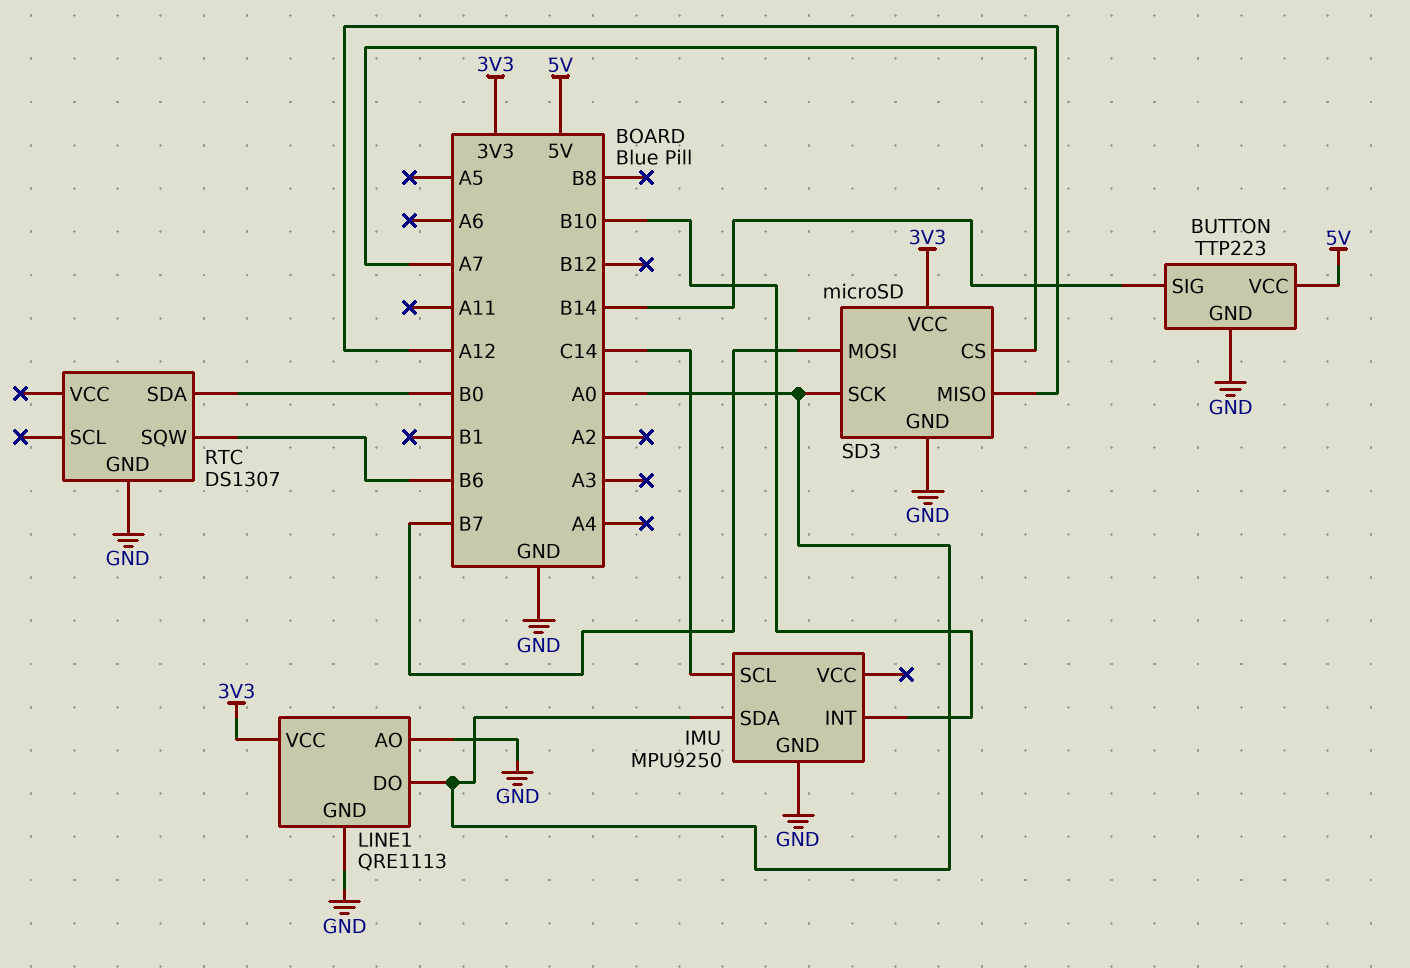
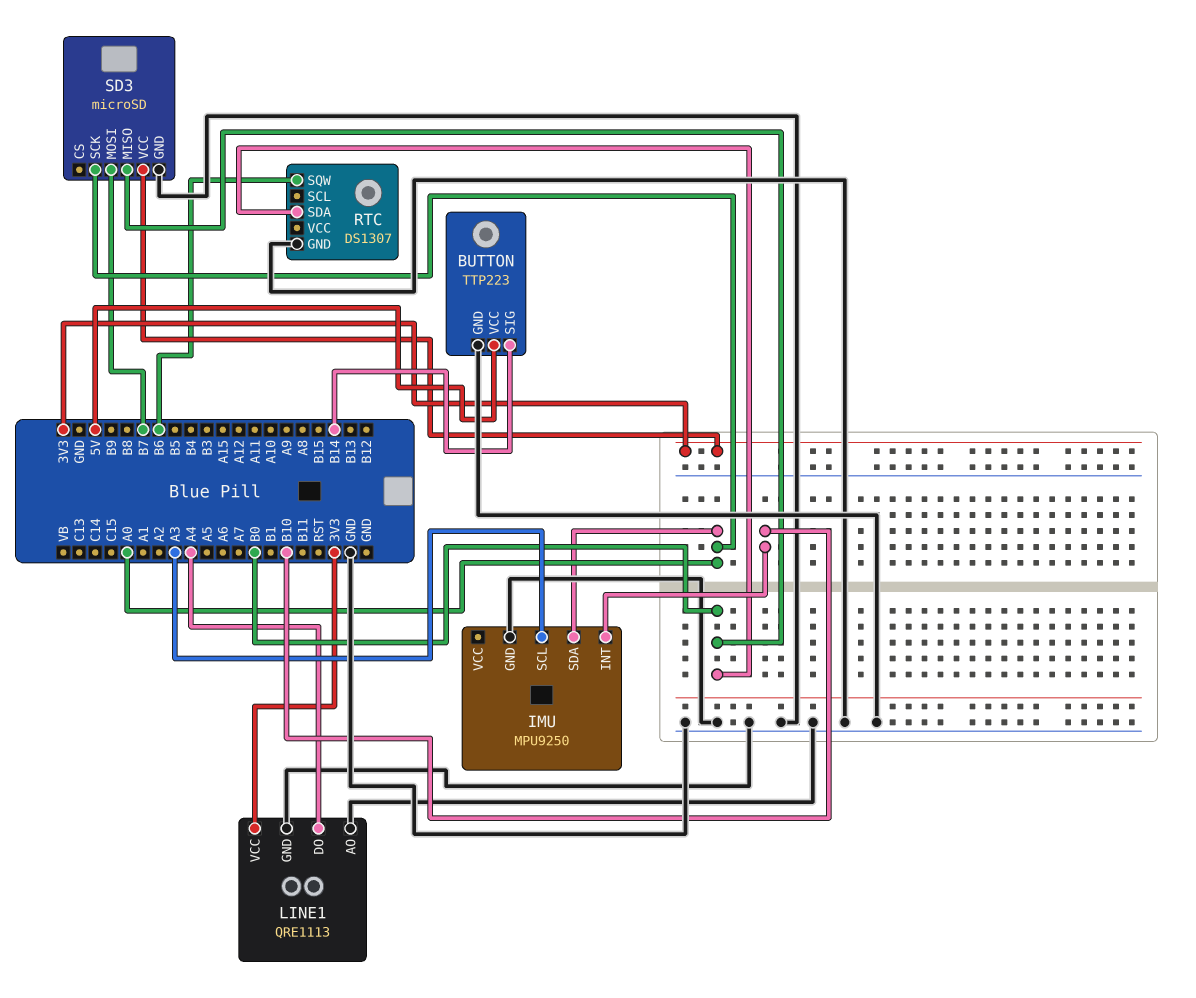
IMU pin SCL: C14 -> A3
LINE1 pin DO: A0 -> A4
SD3 pin CS: A7 -> none
SD3 pin MISO: A12 -> B0

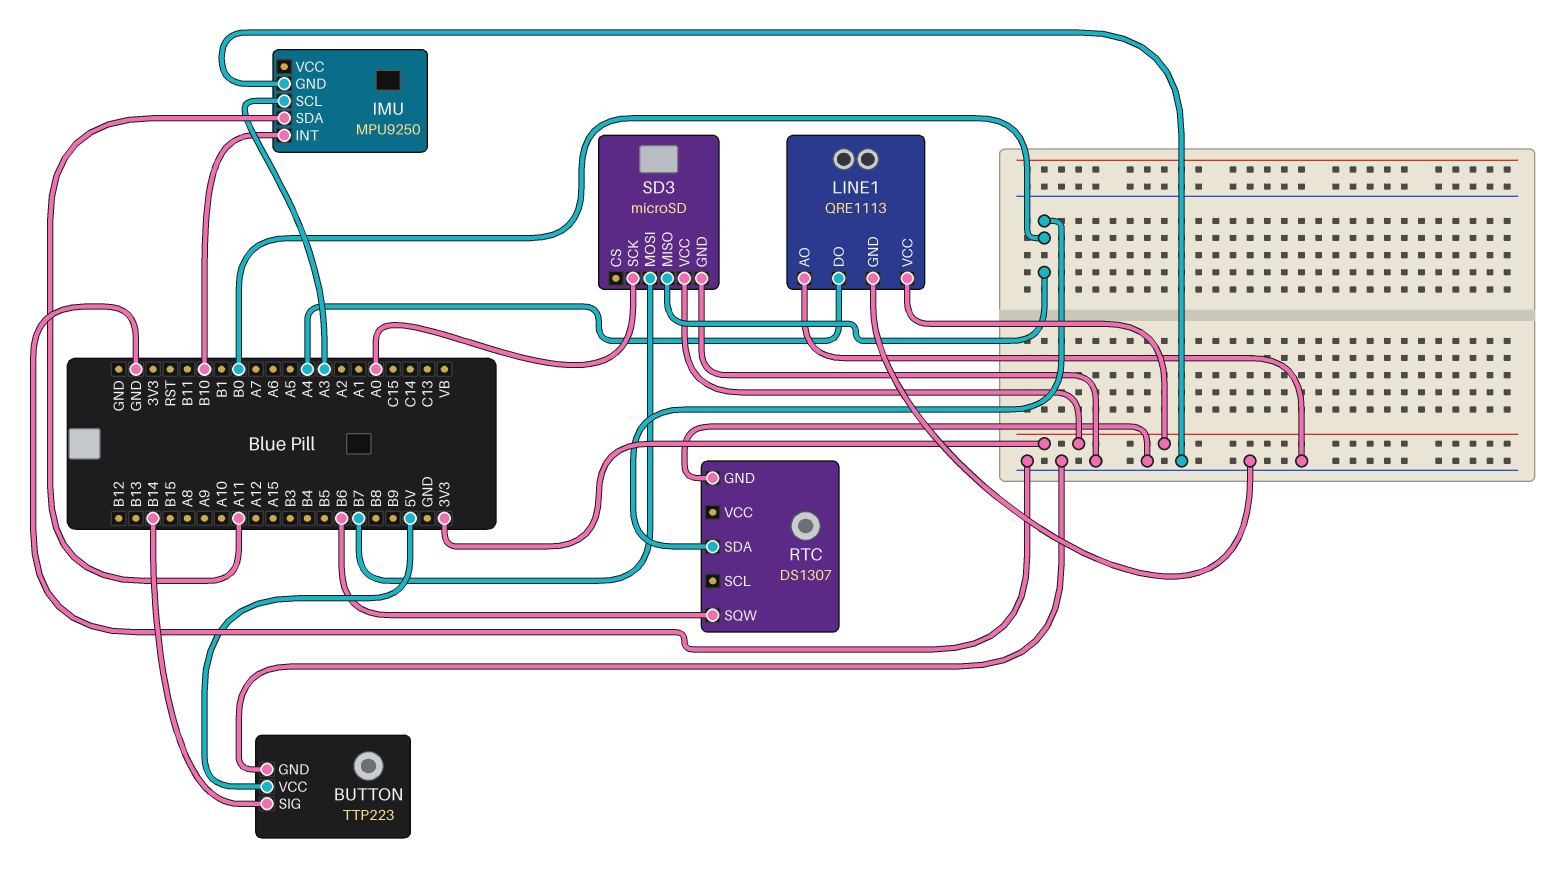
IMU pin SDA: A0 -> A11

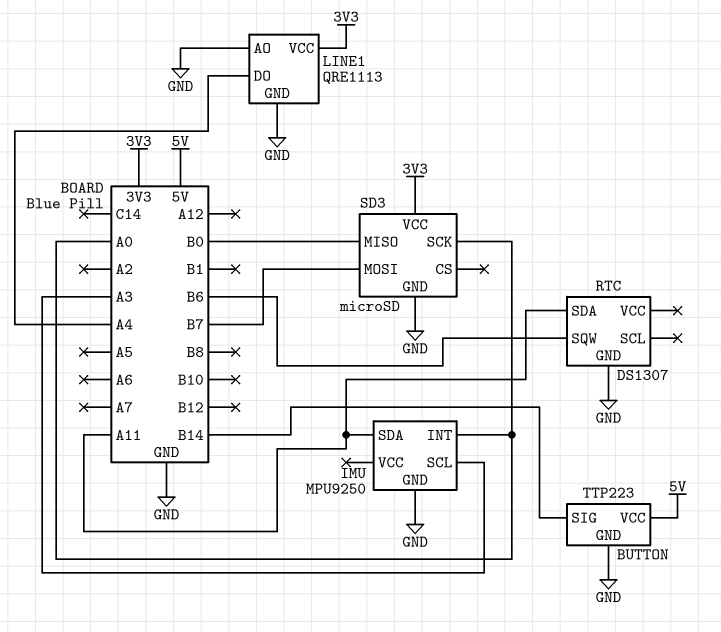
IMU pin INT: B10 -> A0
RTC pin SDA: B0 -> A11

